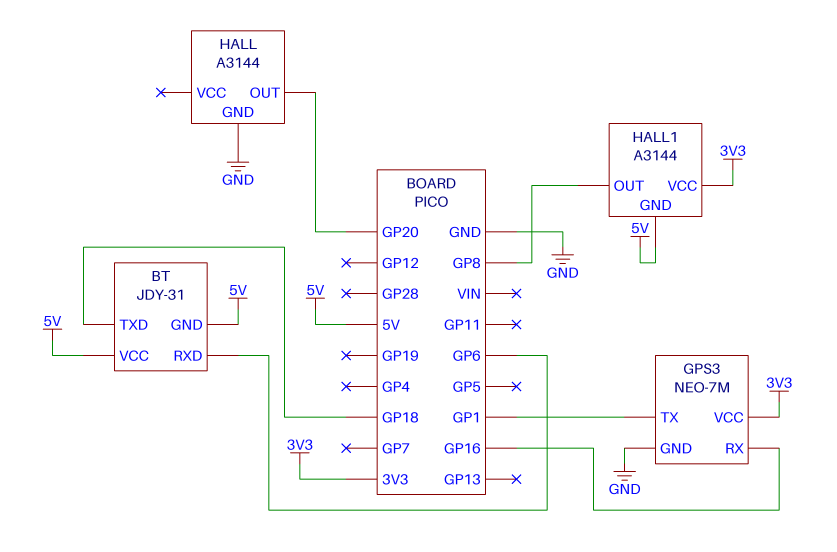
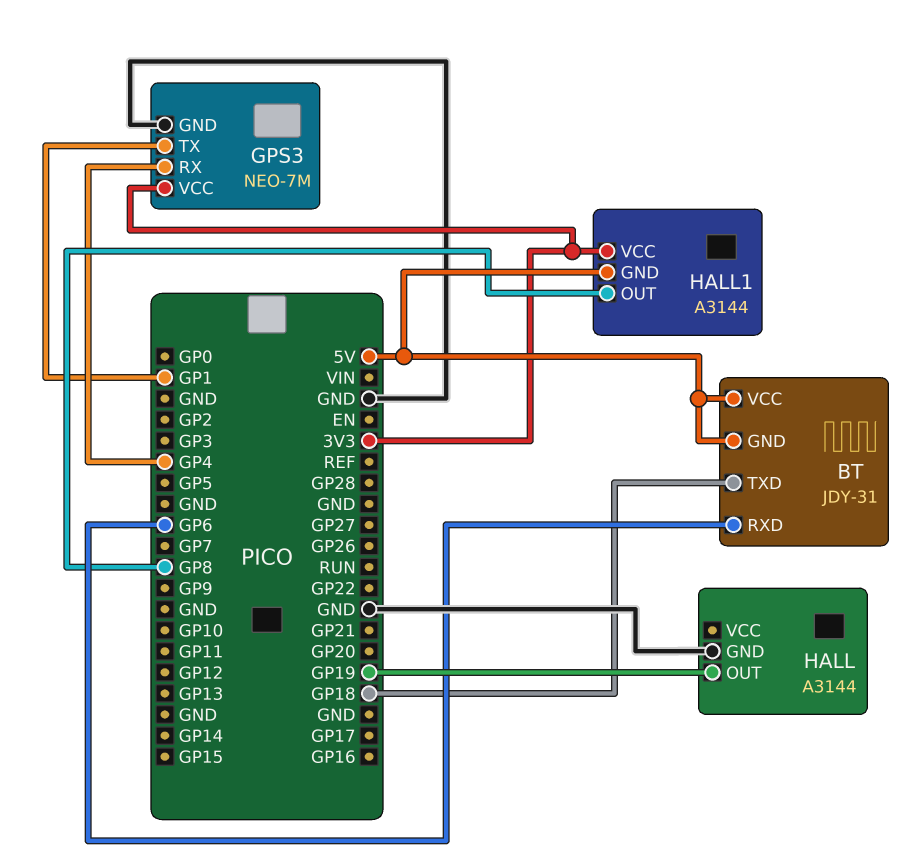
GPS3 pin RX: GP16 -> GP4
HALL pin OUT: GP20 -> GP19

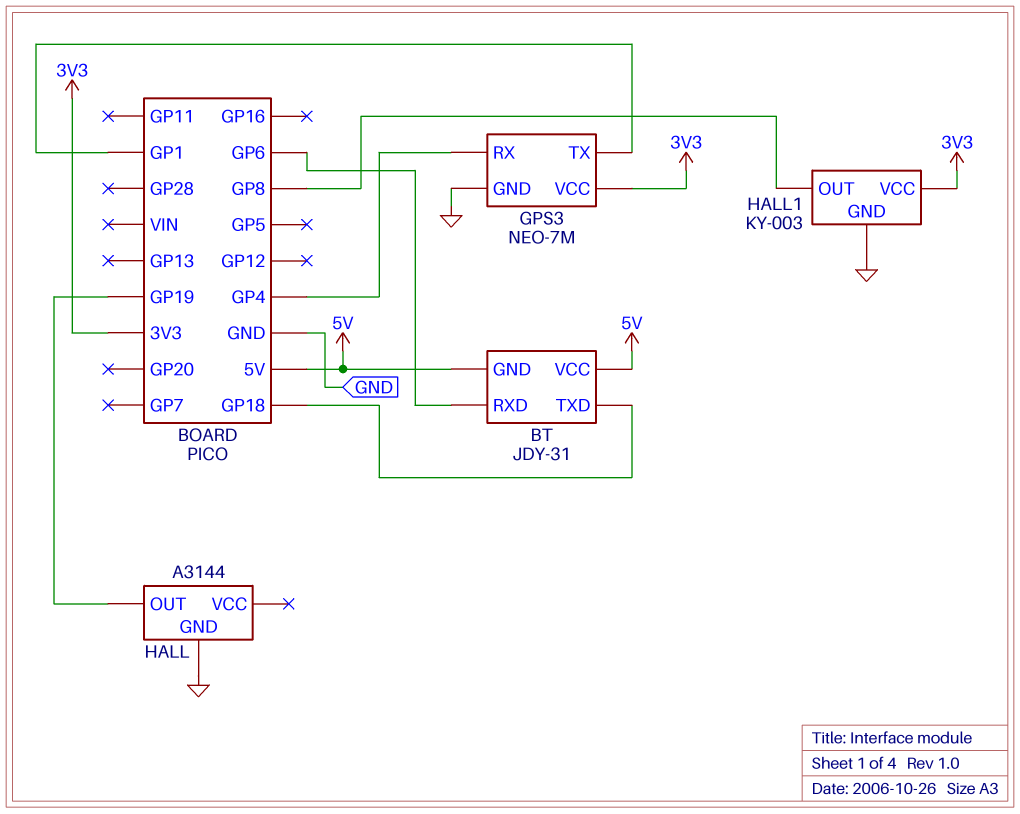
HALL1: A3144 -> KY-003
HALL1 pin GND: 5V -> GND

